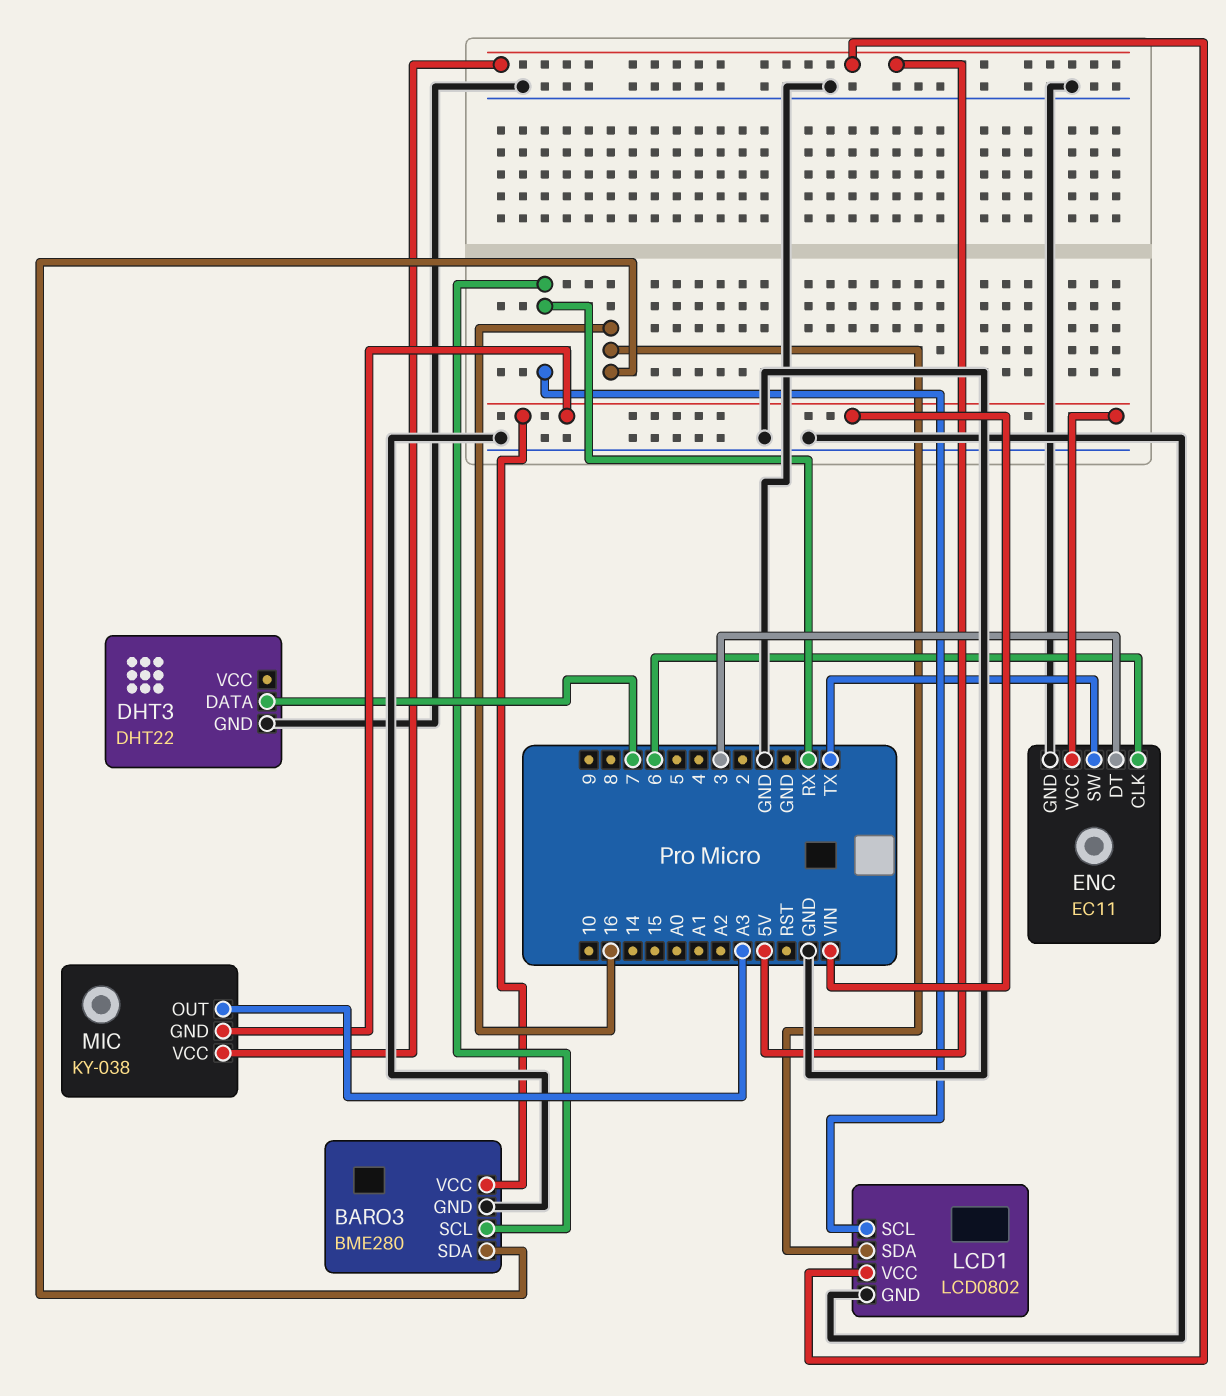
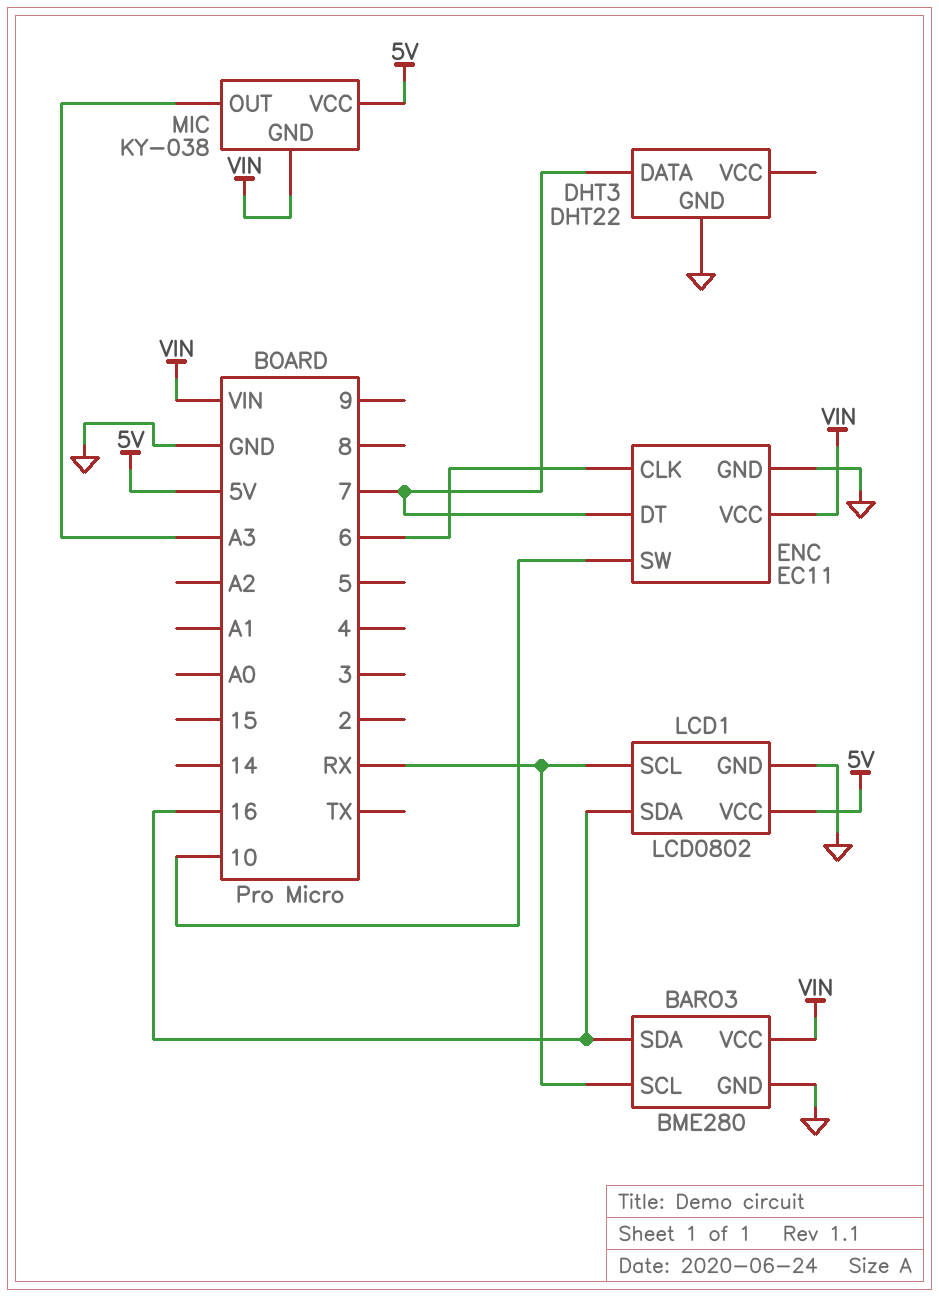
ENC pin DT: 3 -> 7
ENC pin SW: TX -> 10

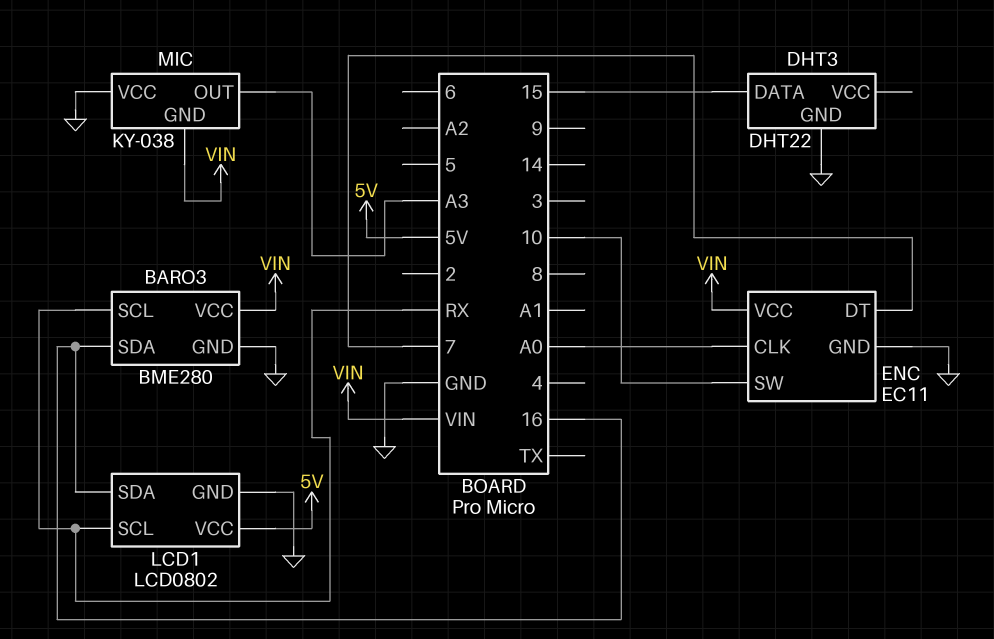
DHT3 pin DATA: 7 -> 15
ENC pin CLK: 6 -> A0
MIC pin VCC: 5V -> GND

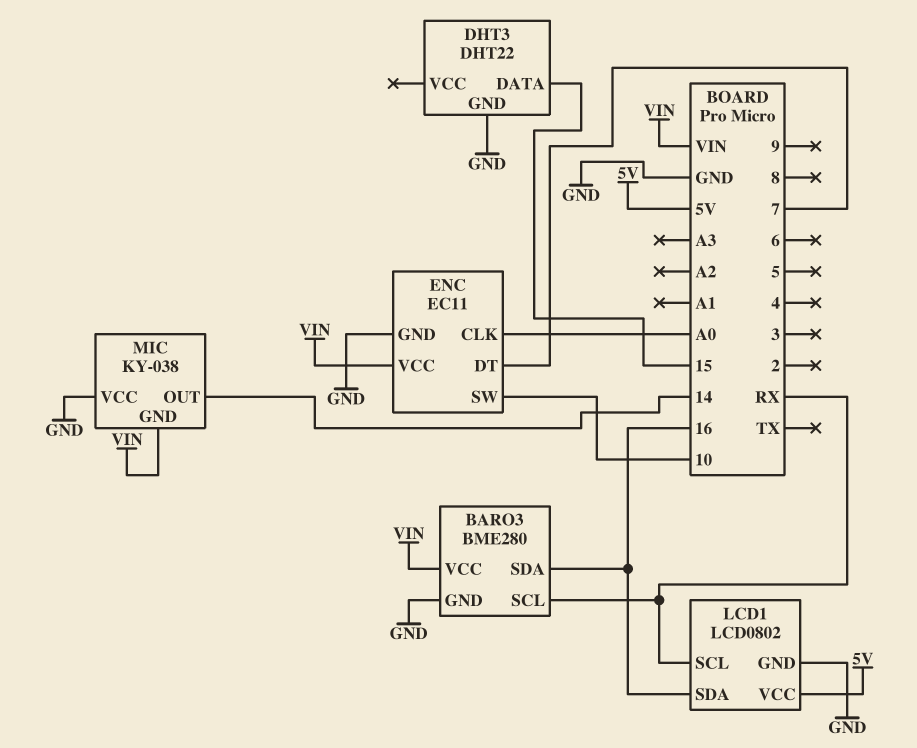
MIC pin OUT: A3 -> 14

